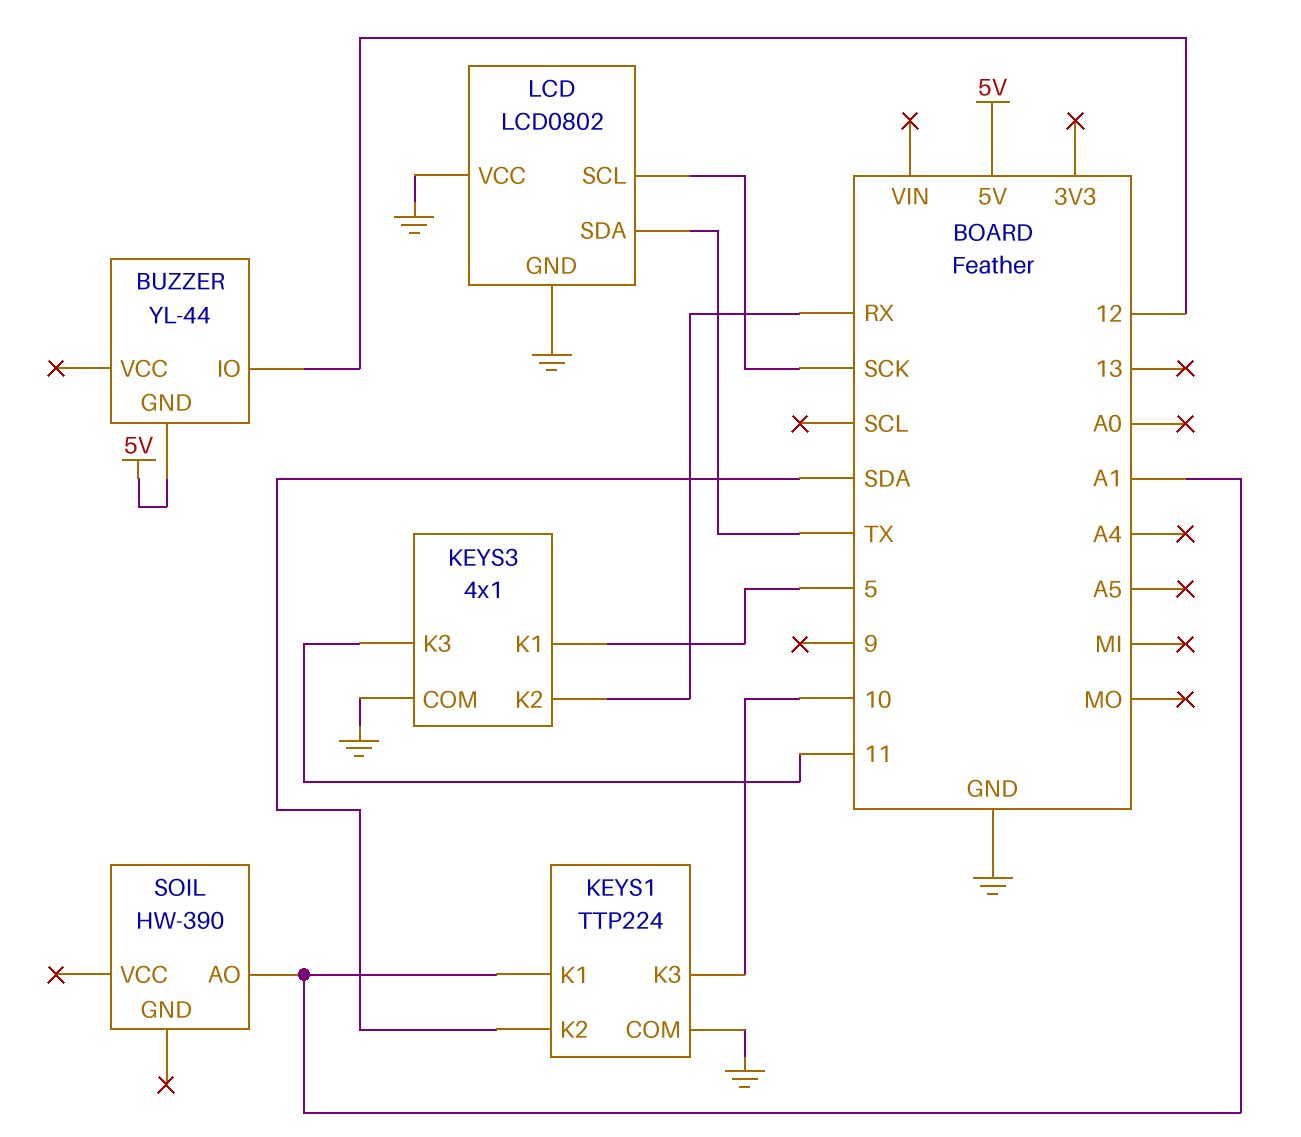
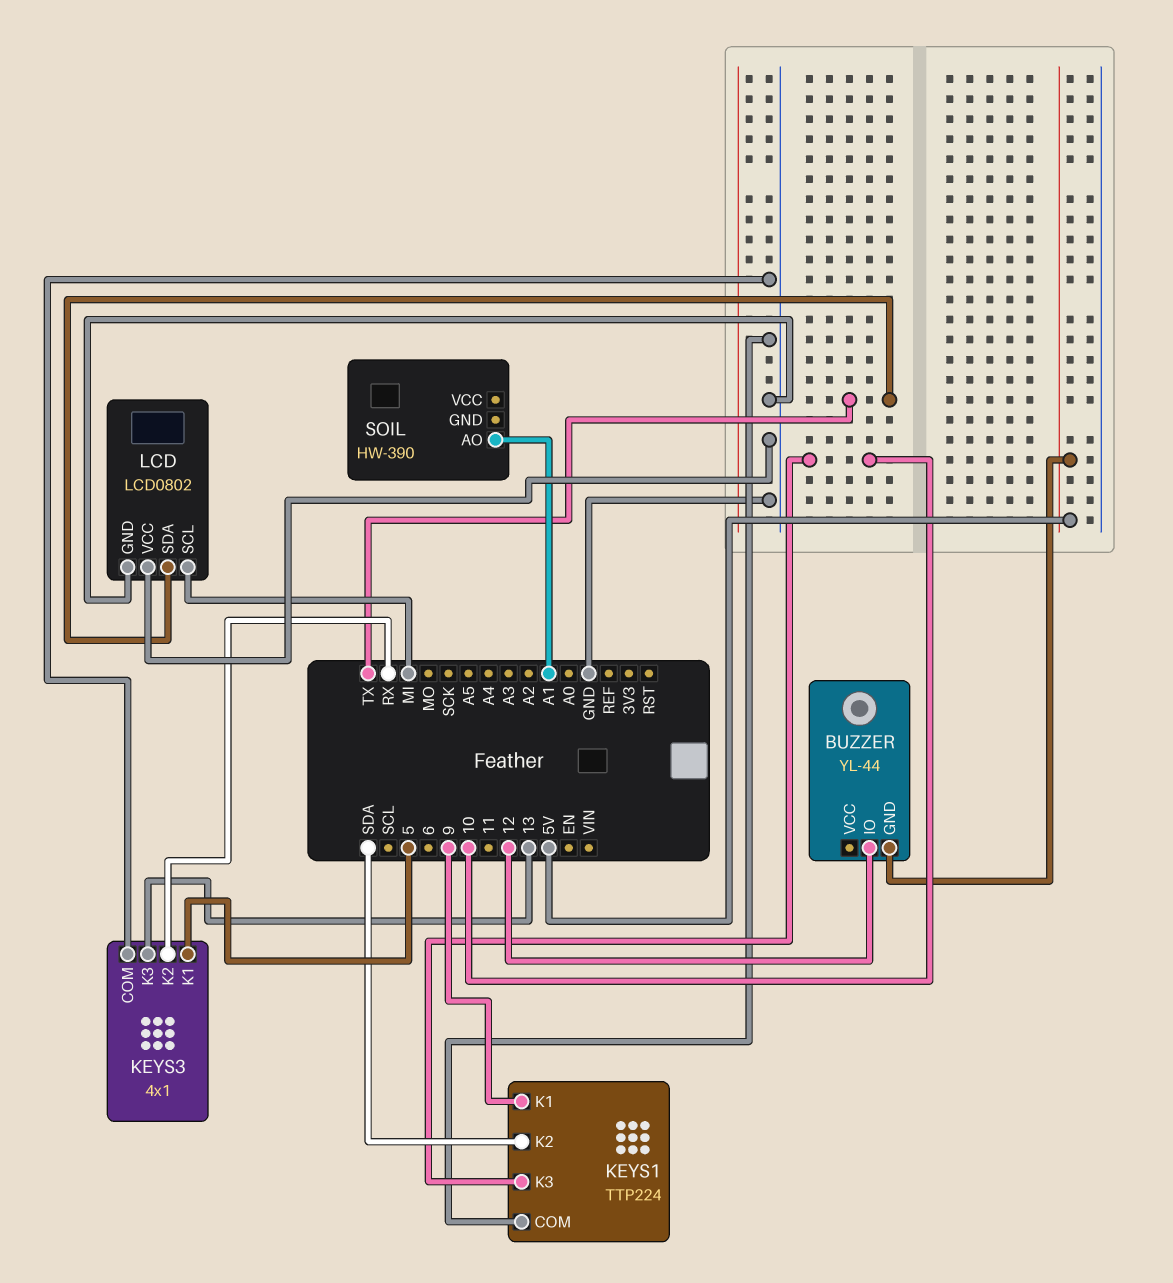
KEYS1 pin K1: A1 -> 9
KEYS3 pin K3: 11 -> 13
LCD pin SCL: SCK -> MI

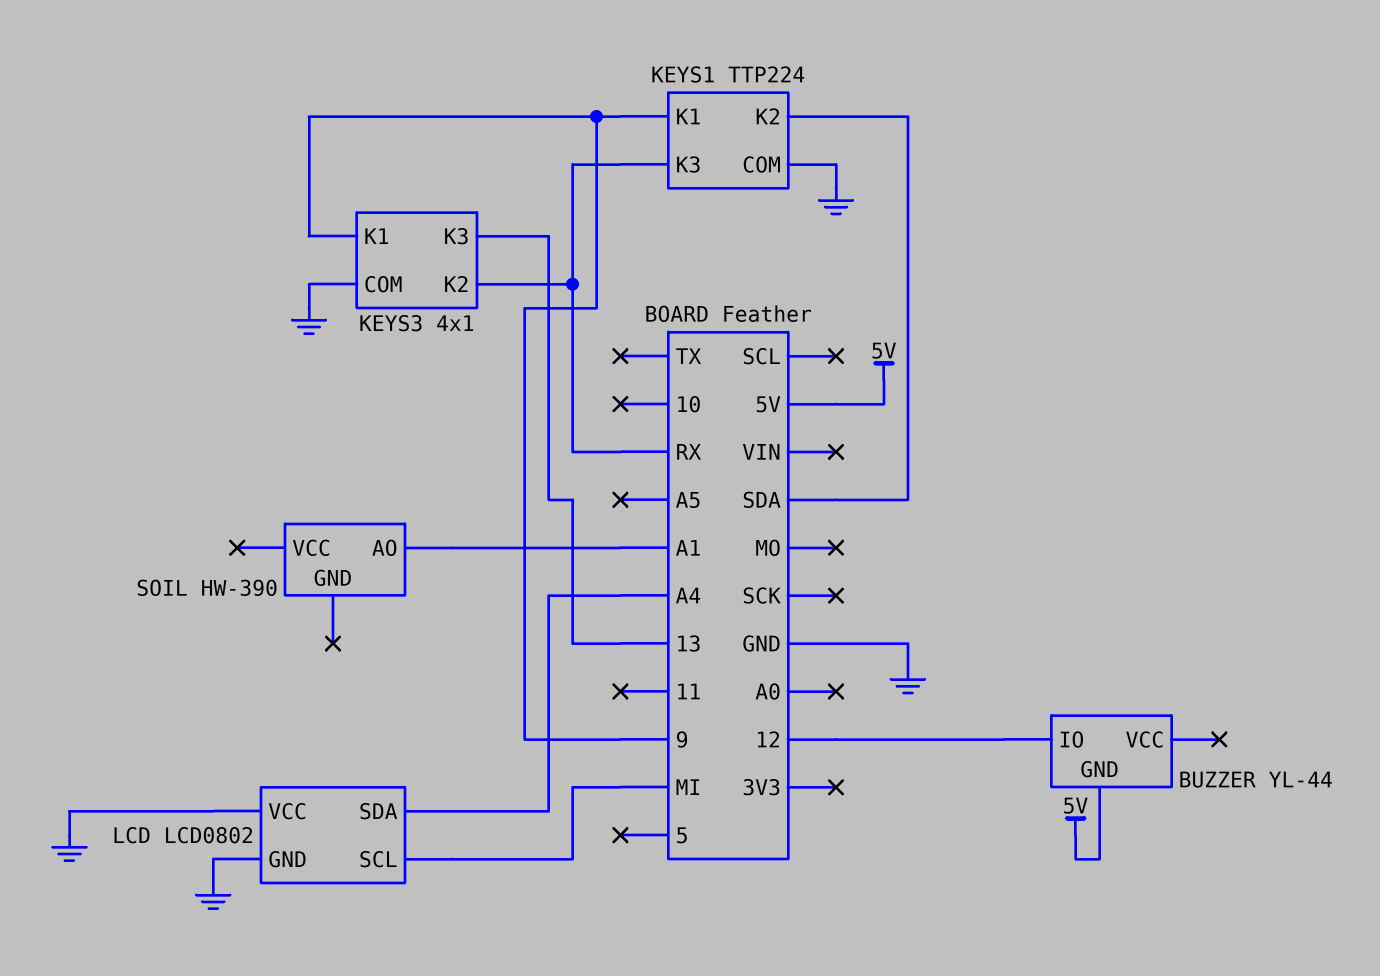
KEYS1 pin K3: 10 -> RX
KEYS3 pin K1: 5 -> 9
LCD pin SDA: TX -> A4

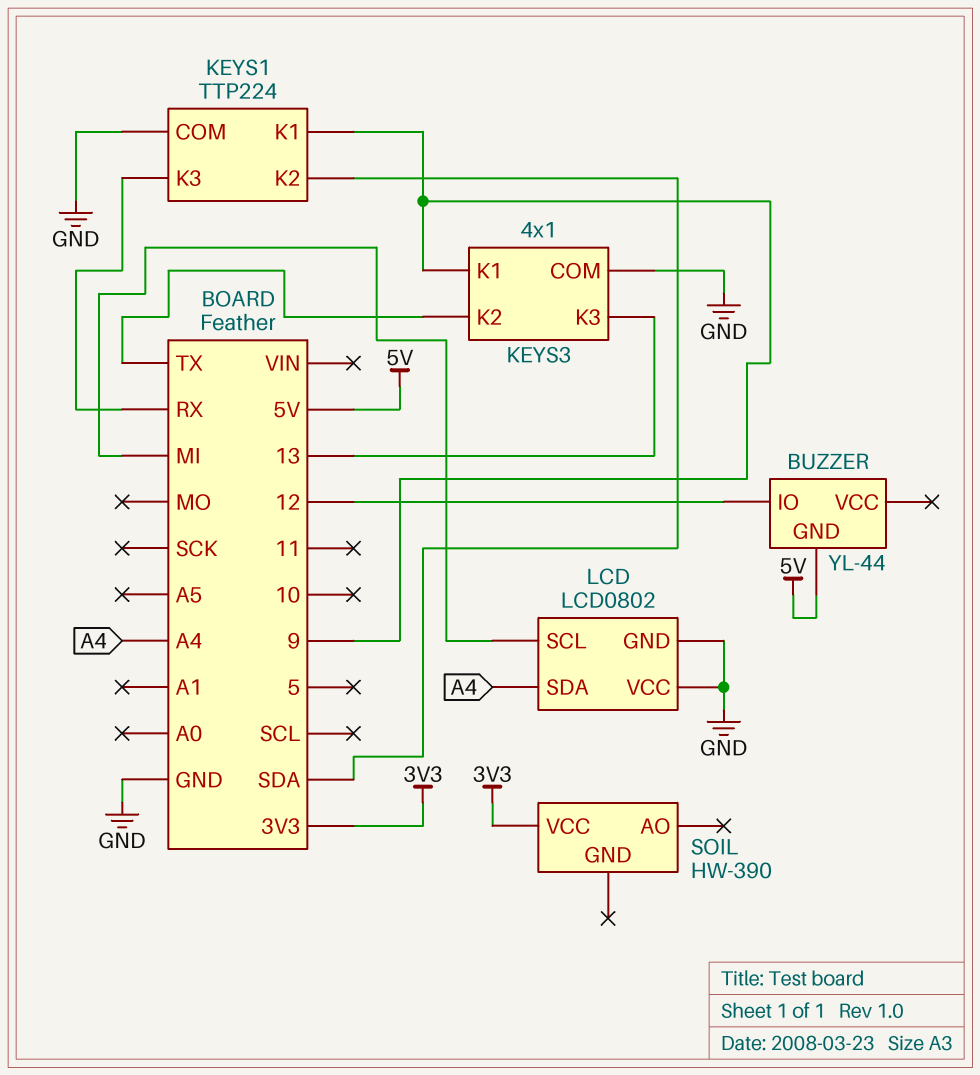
KEYS3 pin K2: RX -> TX
SOIL pin AO: A1 -> none
SOIL pin VCC: none -> 3V3

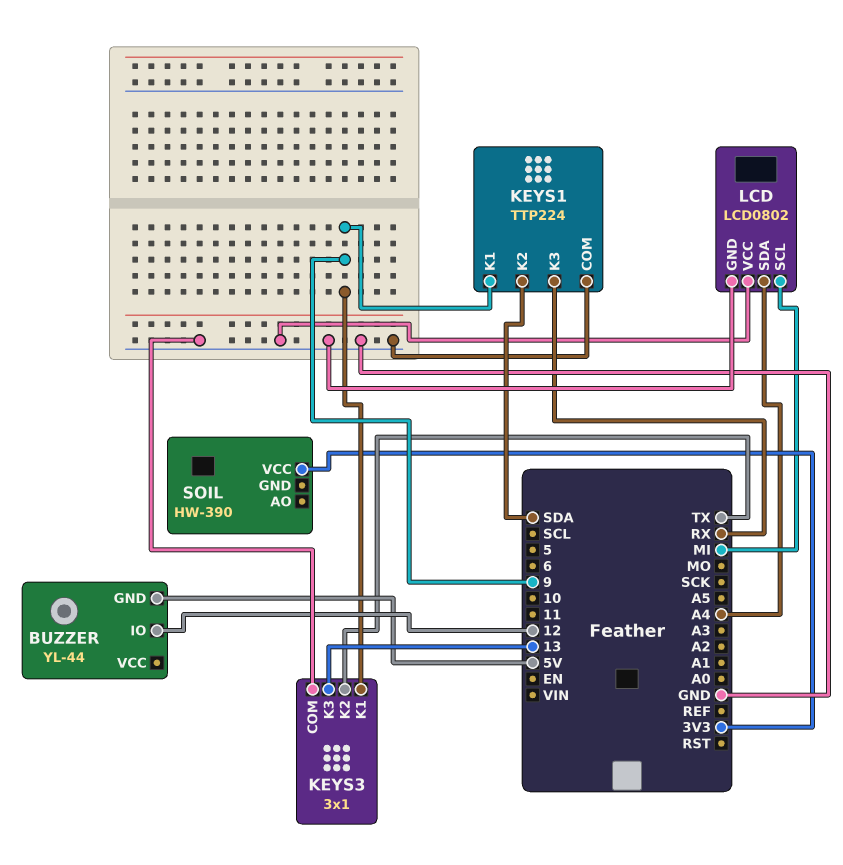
KEYS3: 4x1 -> 3x1

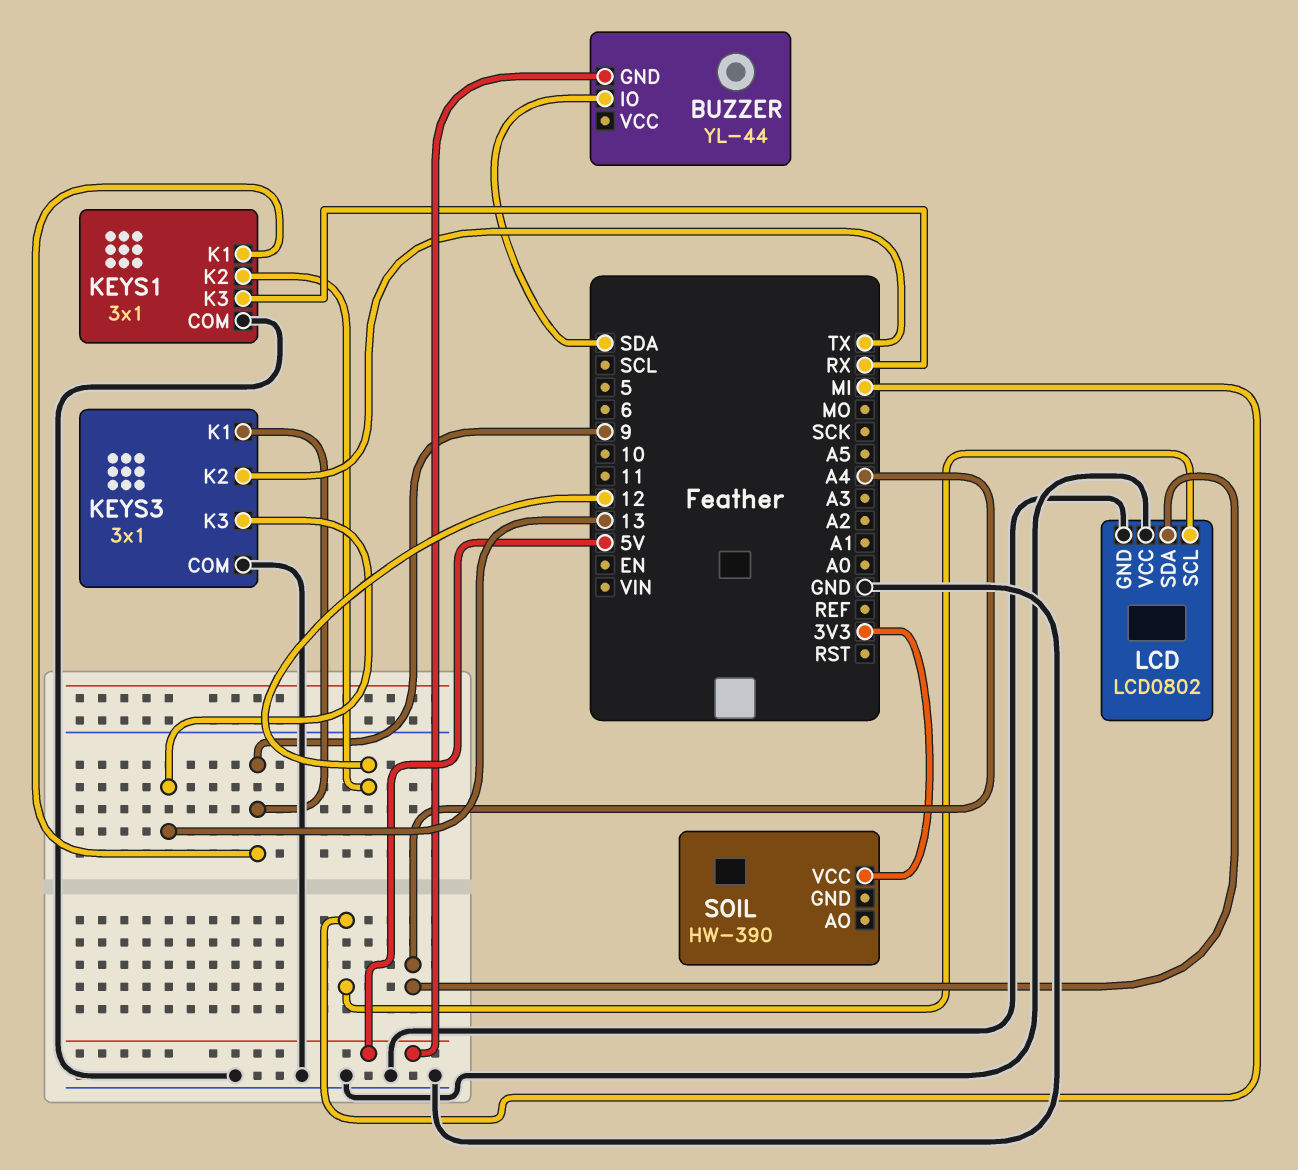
BUZZER pin IO: 12 -> SDA
KEYS1: TTP224 -> 3x1
KEYS1 pin K2: SDA -> 12

